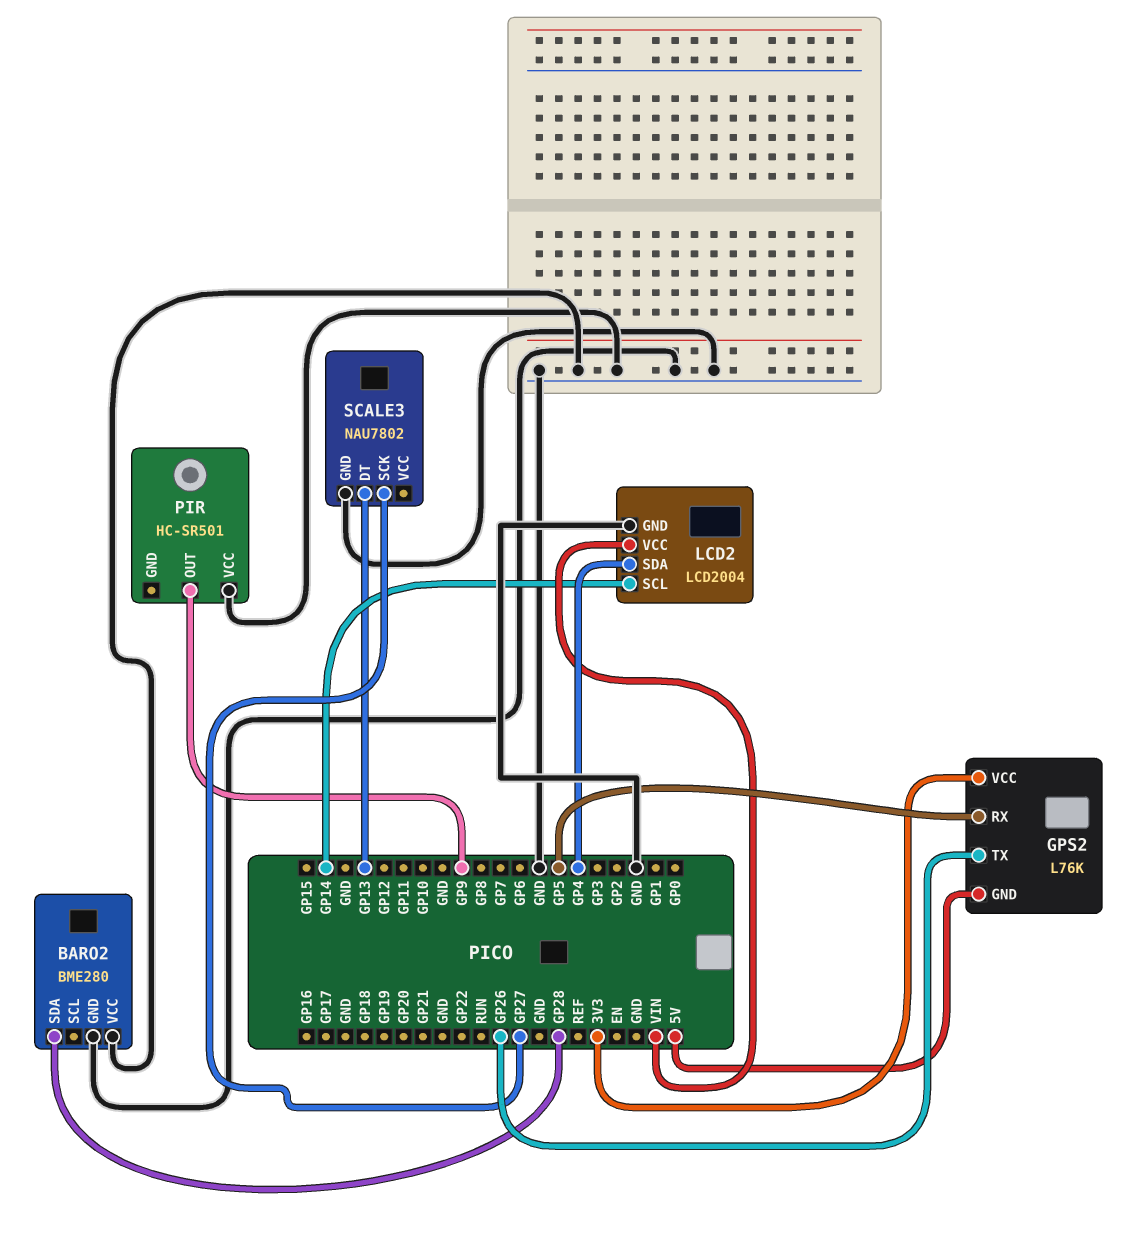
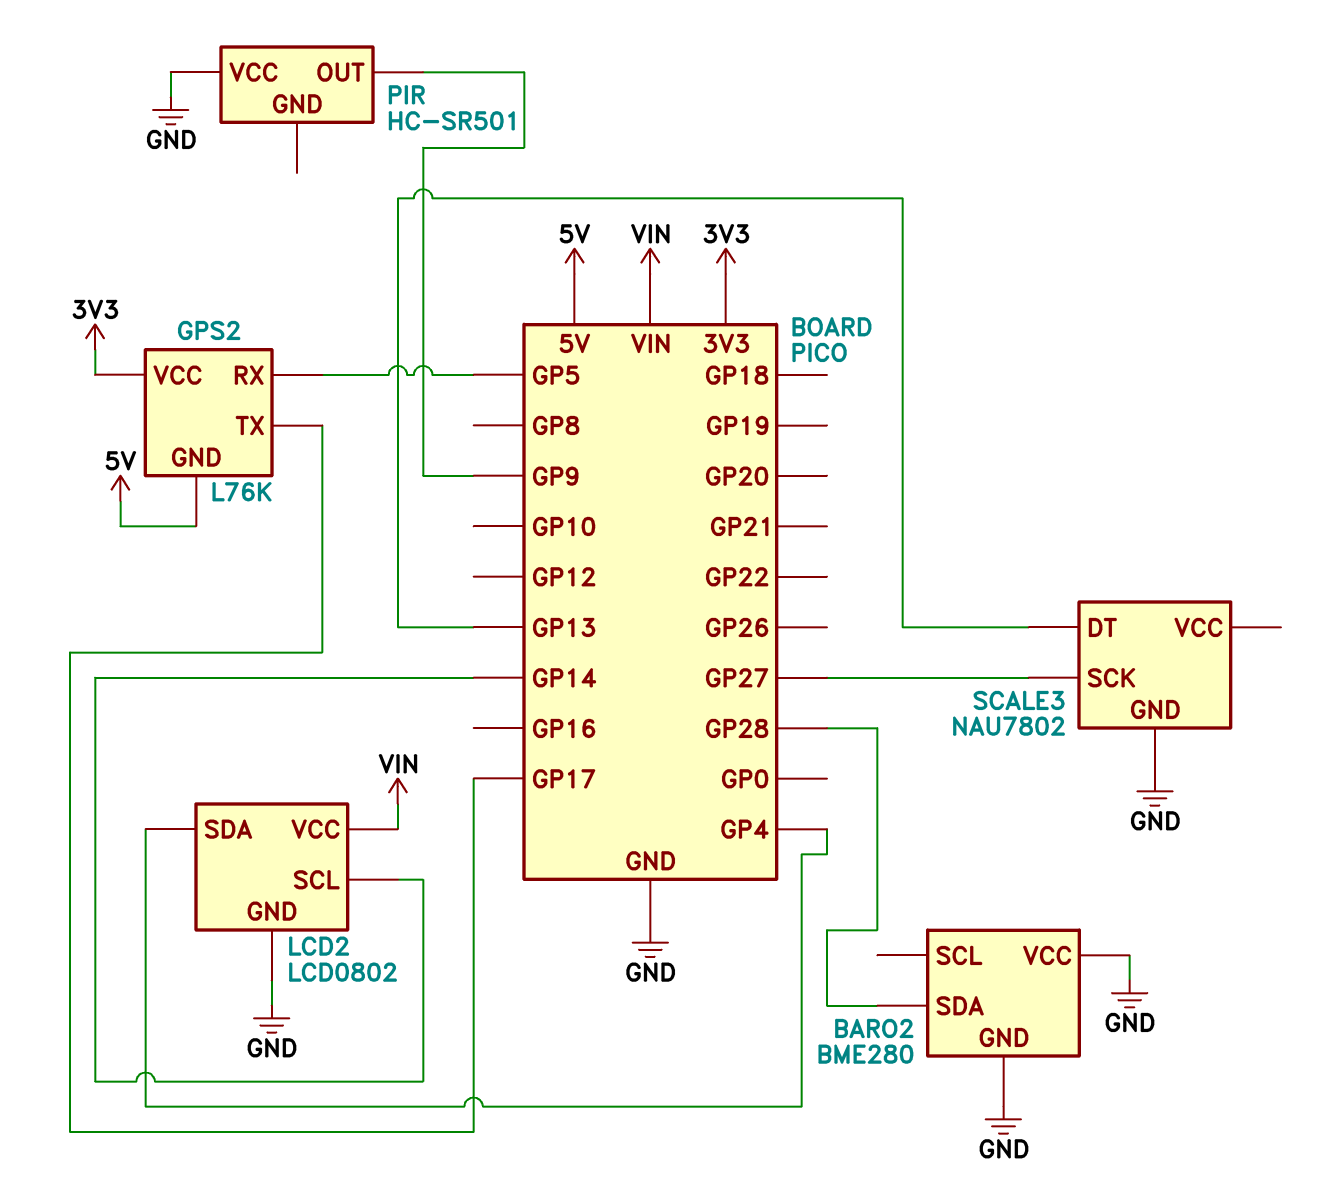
GPS2 pin TX: GP26 -> GP17
LCD2: LCD2004 -> LCD0802

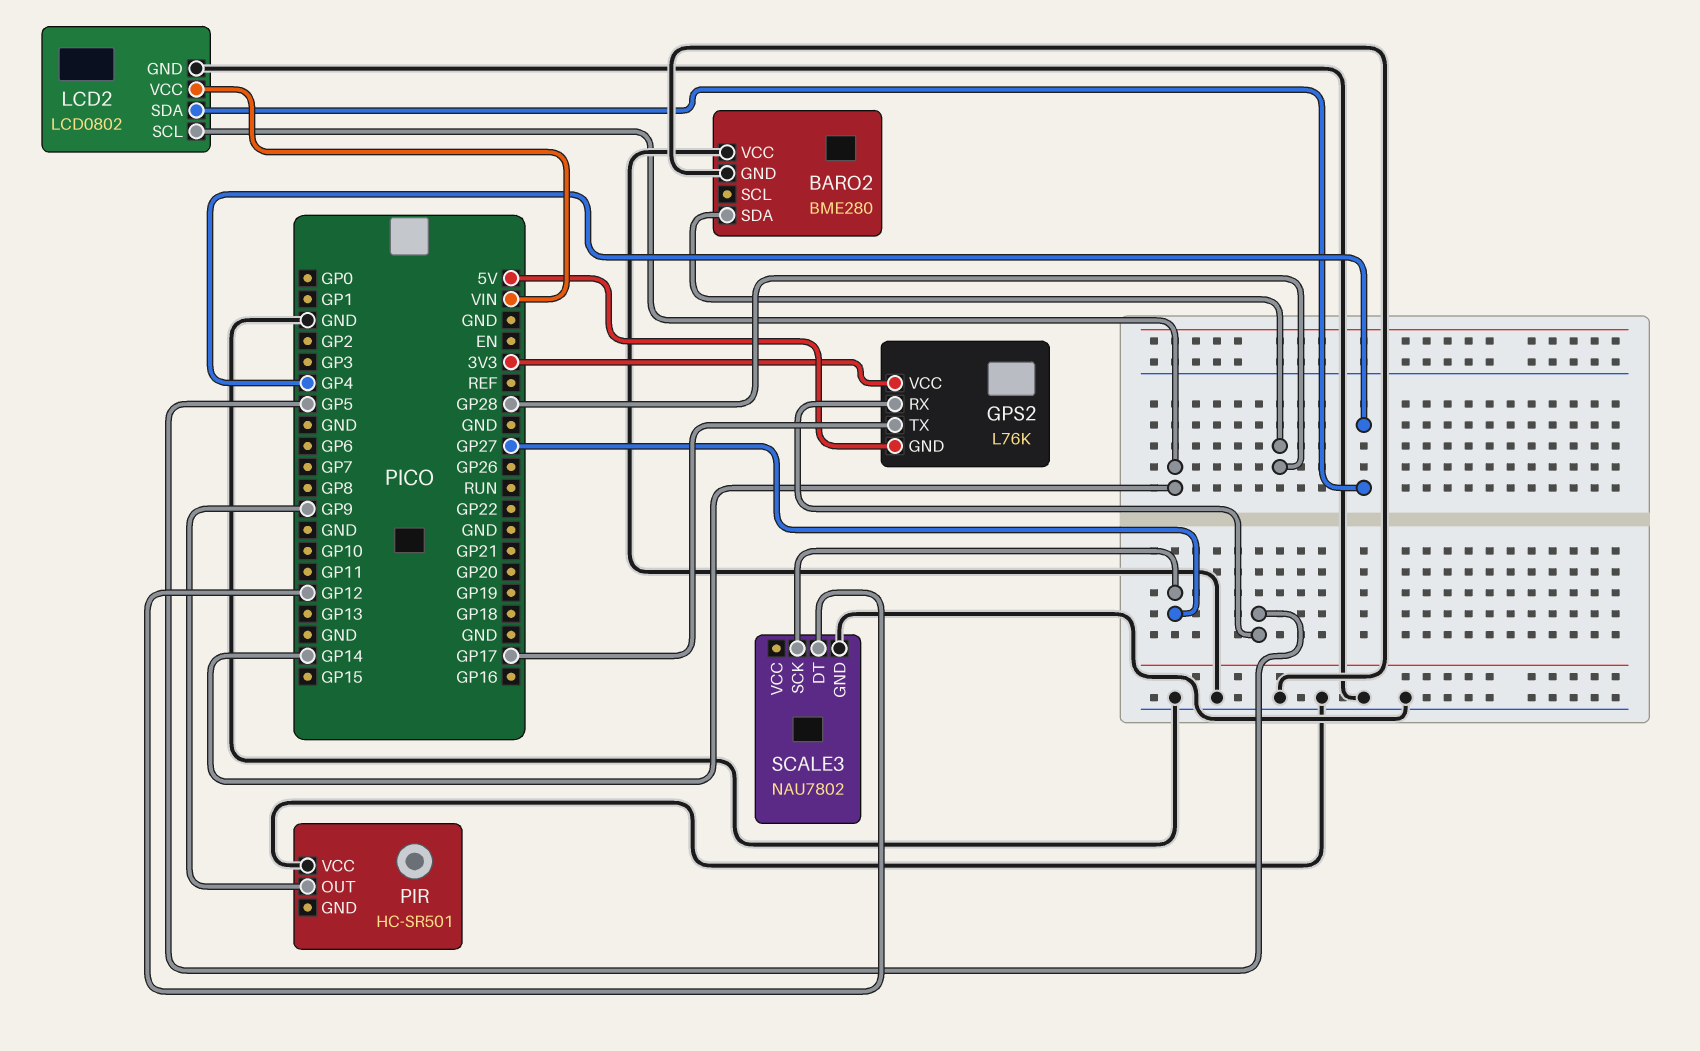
SCALE3 pin DT: GP13 -> GP12

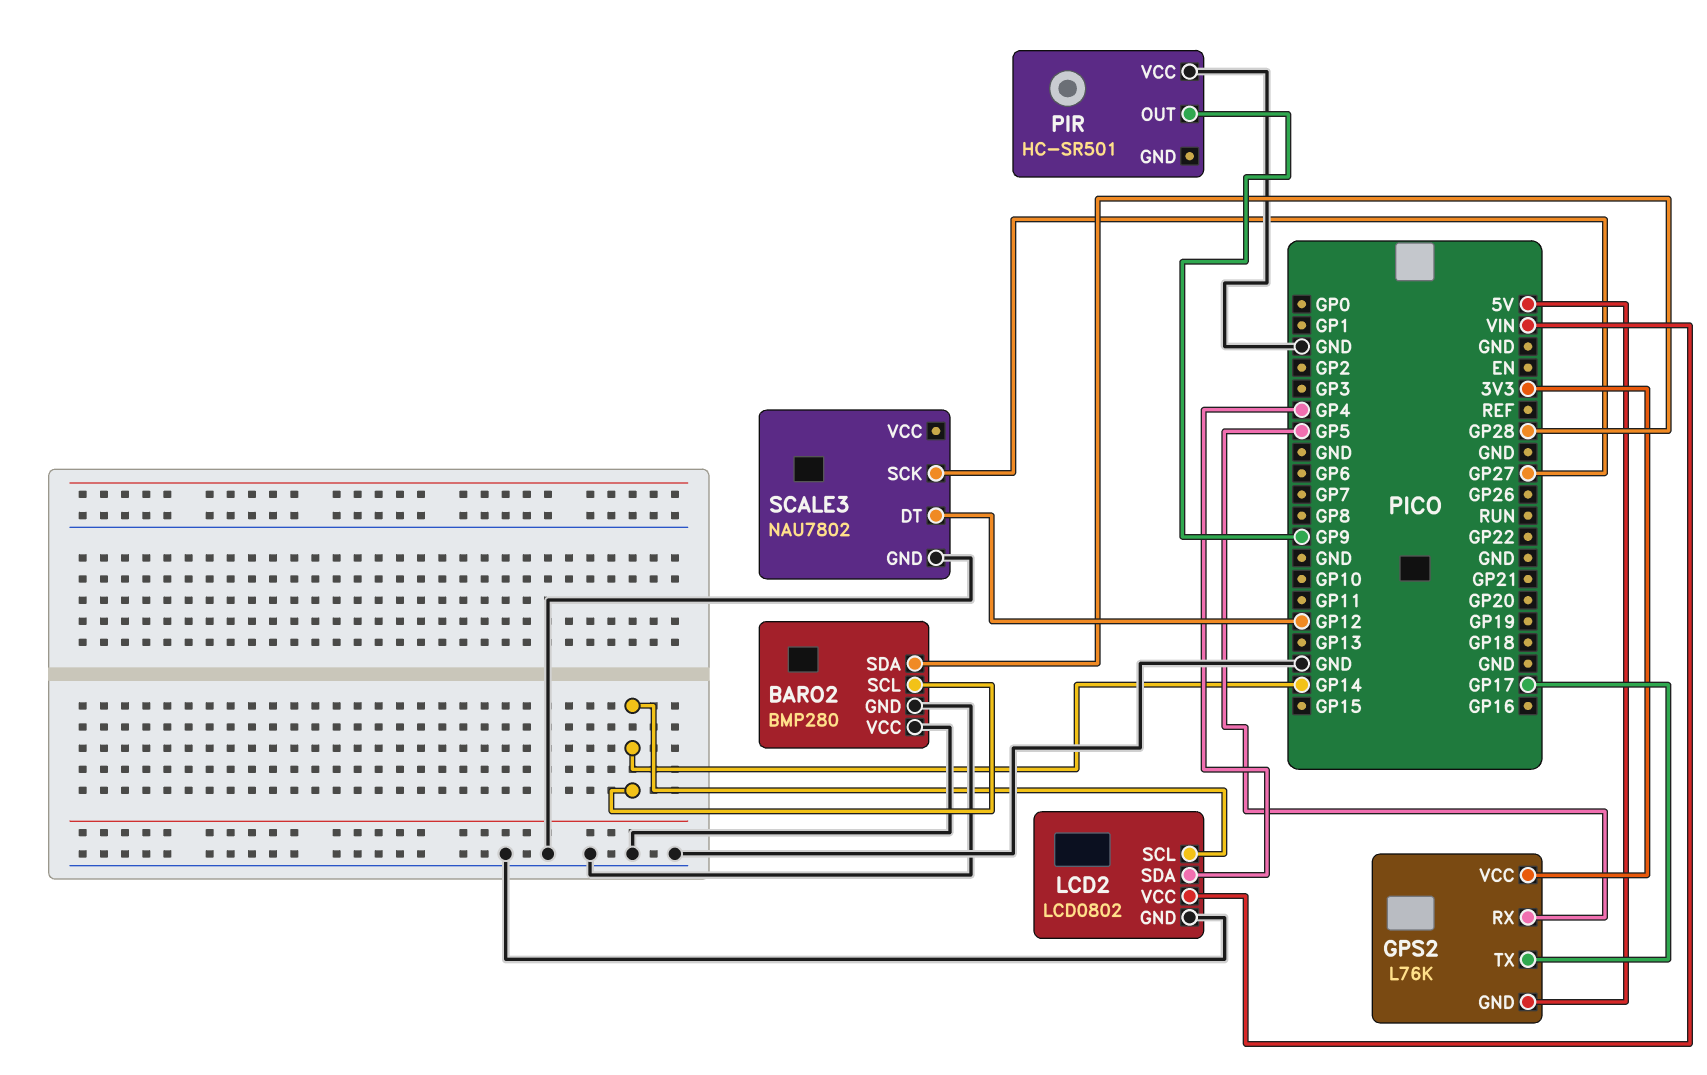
BARO2: BME280 -> BMP280
BARO2 pin SCL: none -> GP14

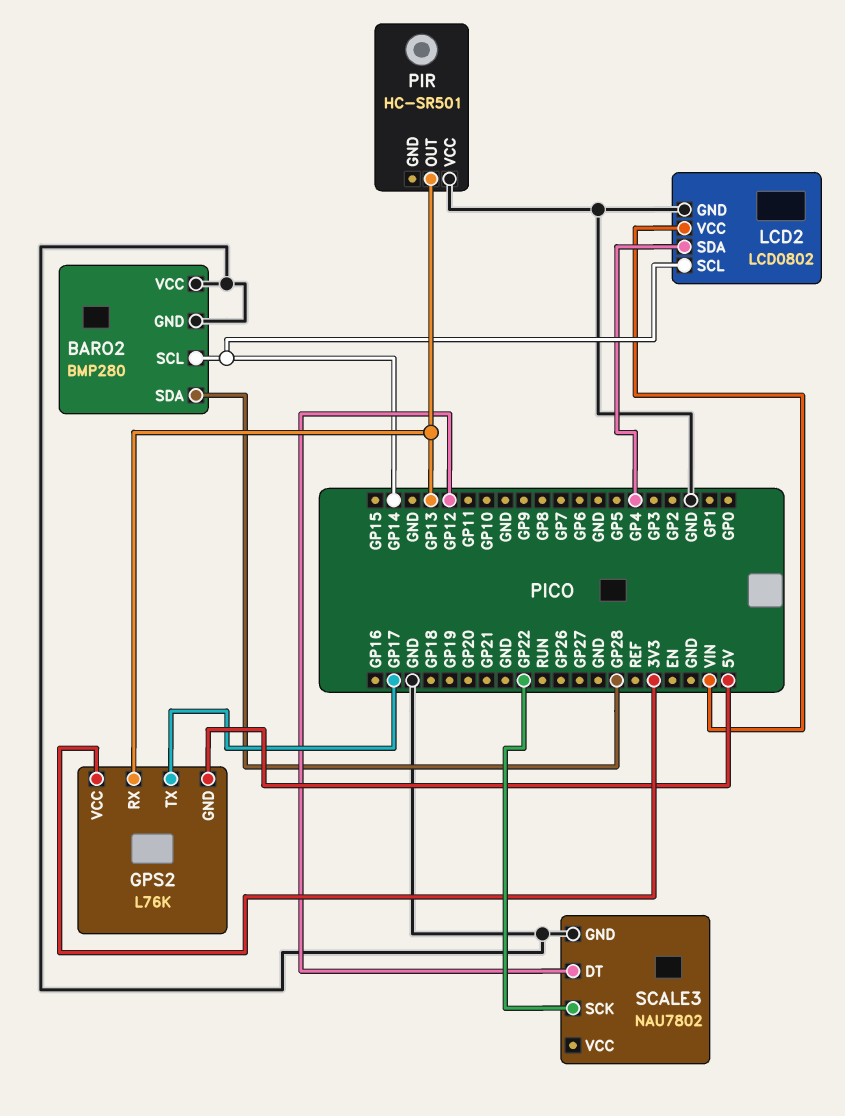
GPS2 pin RX: GP5 -> GP13
PIR pin OUT: GP9 -> GP13
SCALE3 pin SCK: GP27 -> GP22

